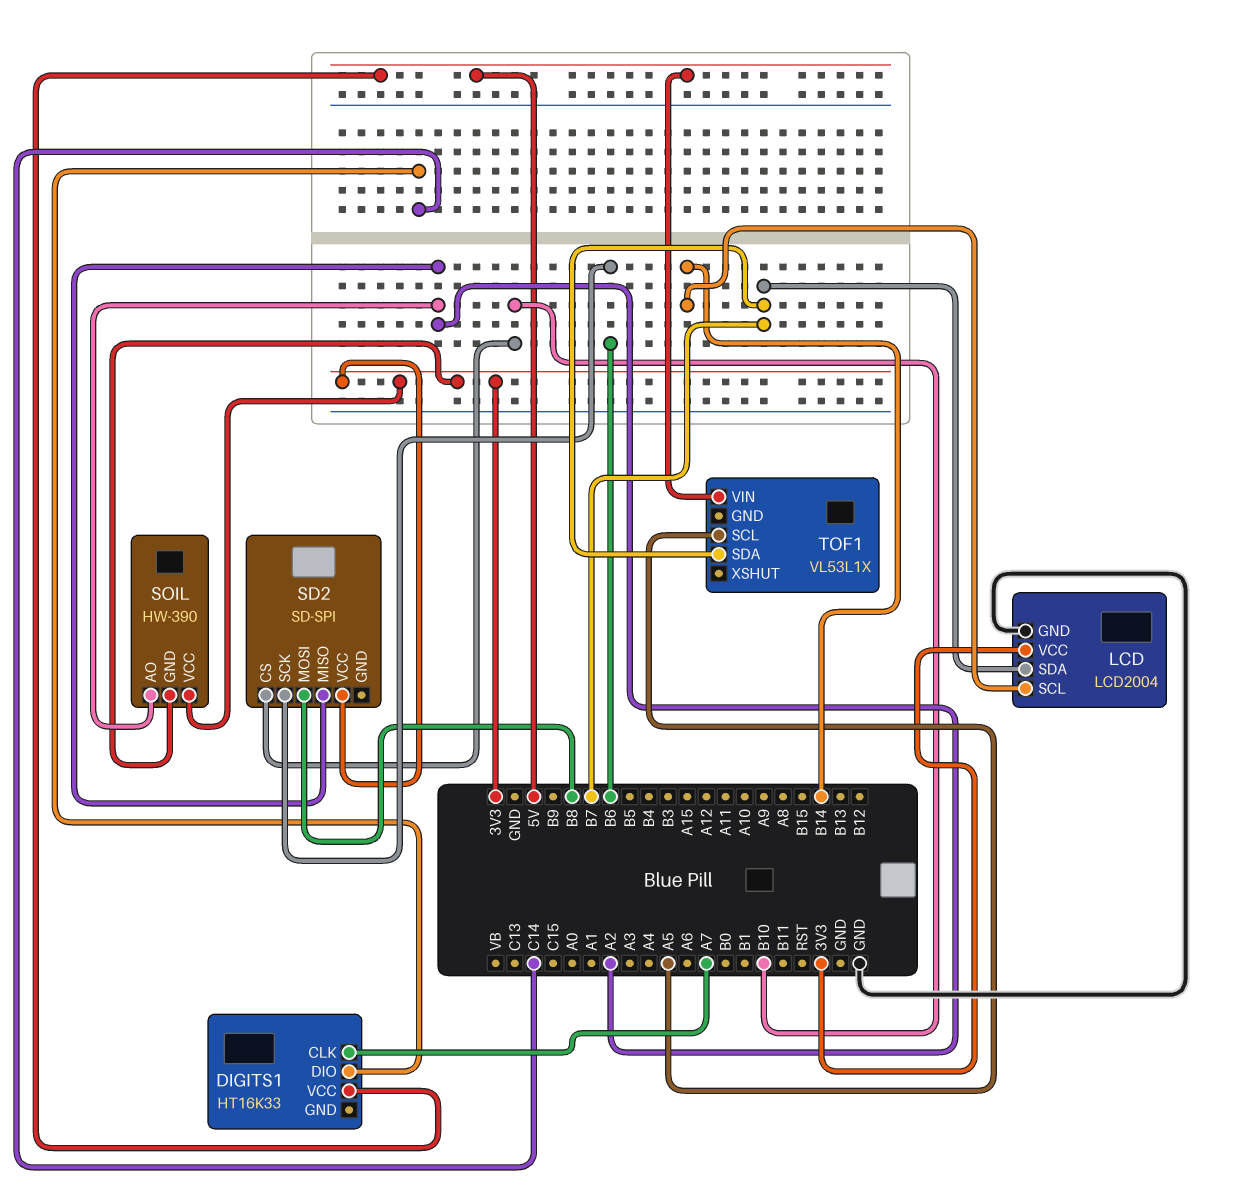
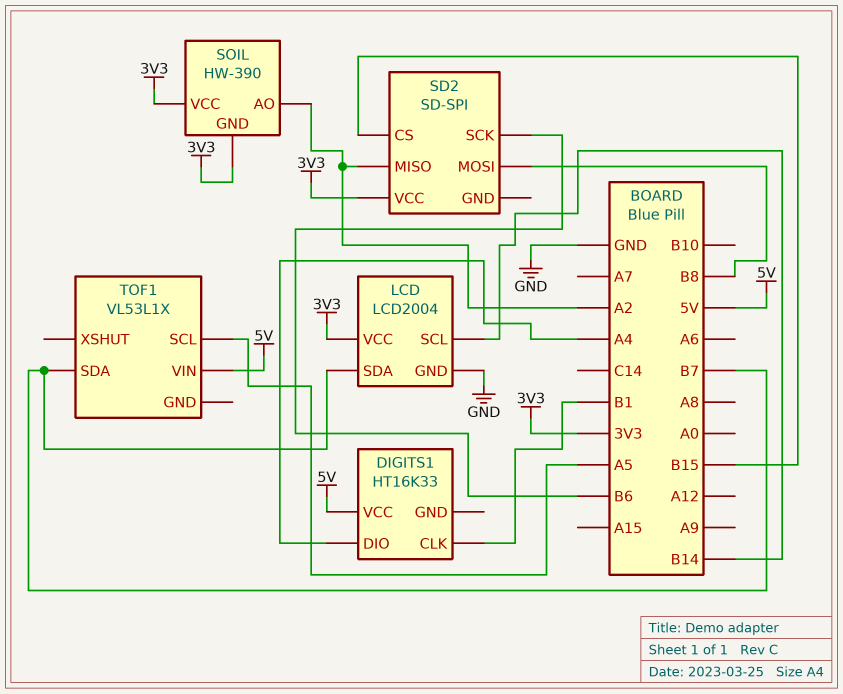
DIGITS1 pin CLK: A7 -> B1
DIGITS1 pin DIO: C14 -> A4
SD2 pin CS: B10 -> B15

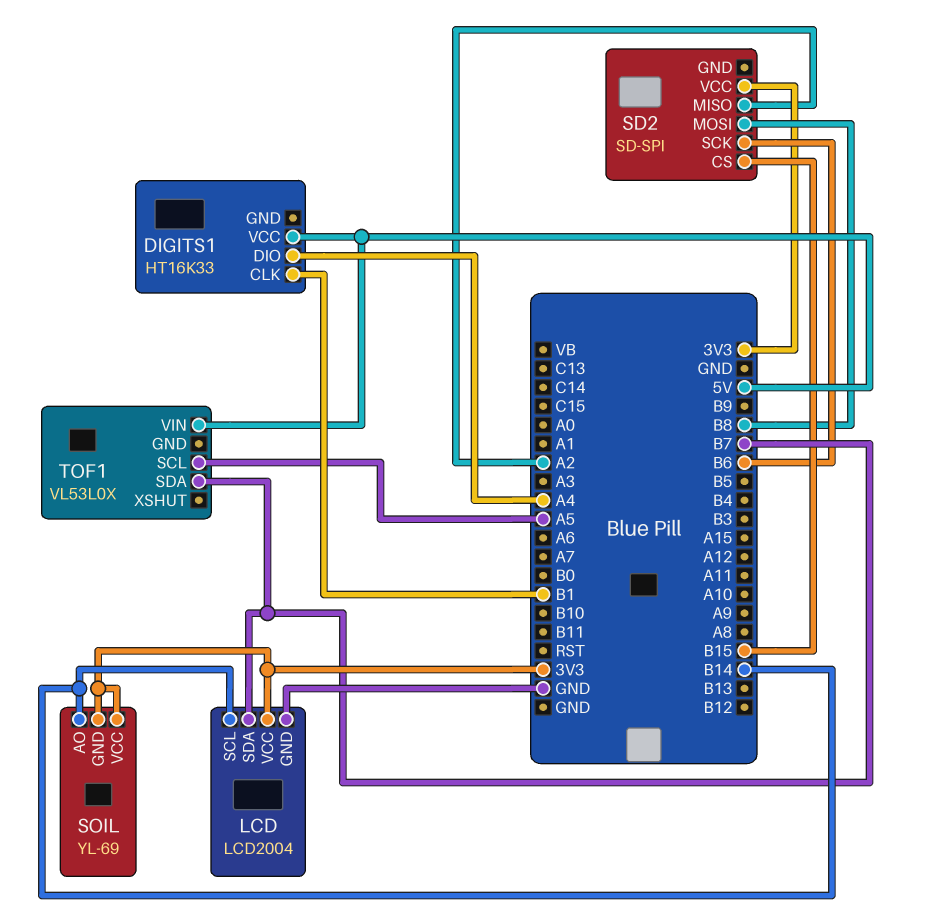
SOIL: HW-390 -> YL-69
SOIL pin AO: A2 -> B14
TOF1: VL53L1X -> VL53L0X

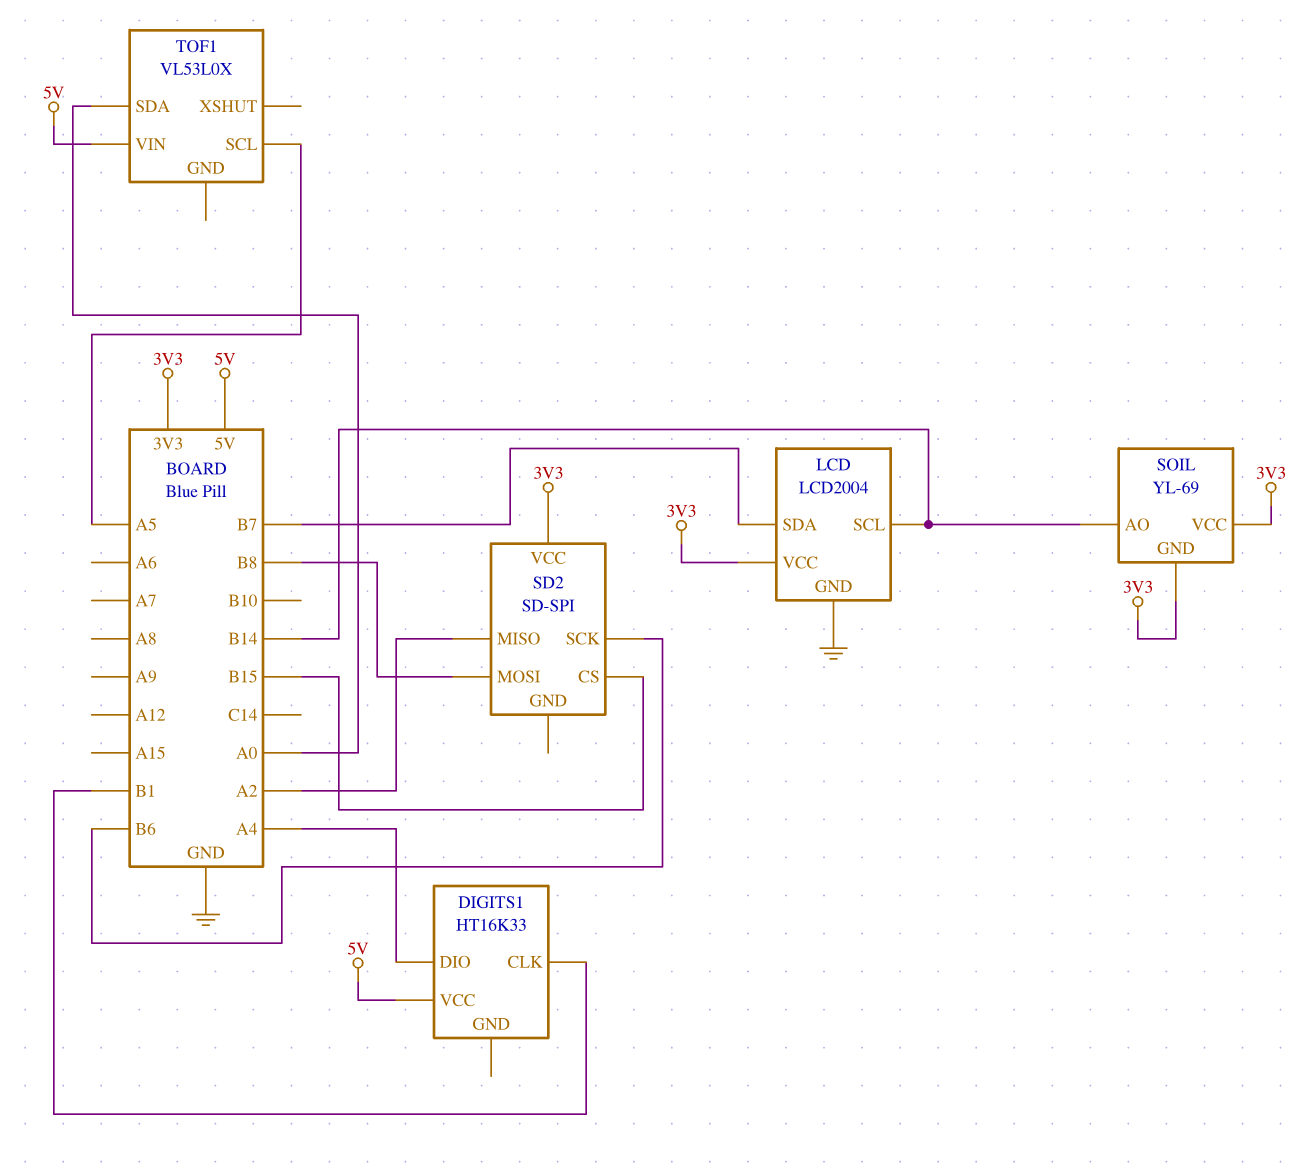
TOF1 pin SDA: B7 -> A0

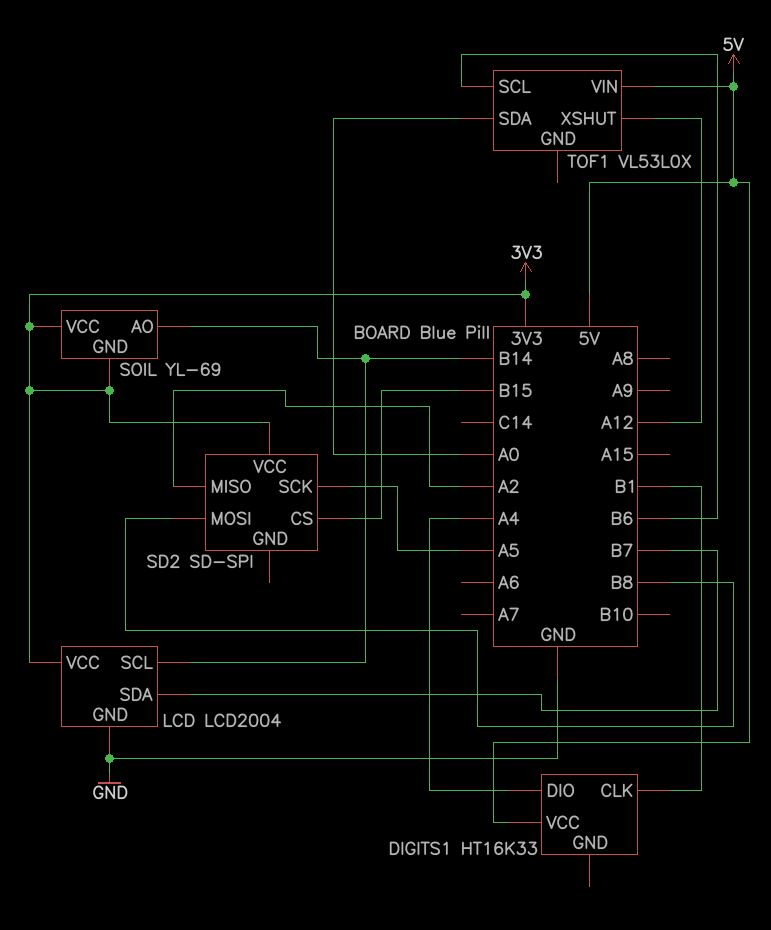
SD2 pin SCK: B6 -> A5
TOF1 pin SCL: A5 -> B6
TOF1 pin XSHUT: none -> A12

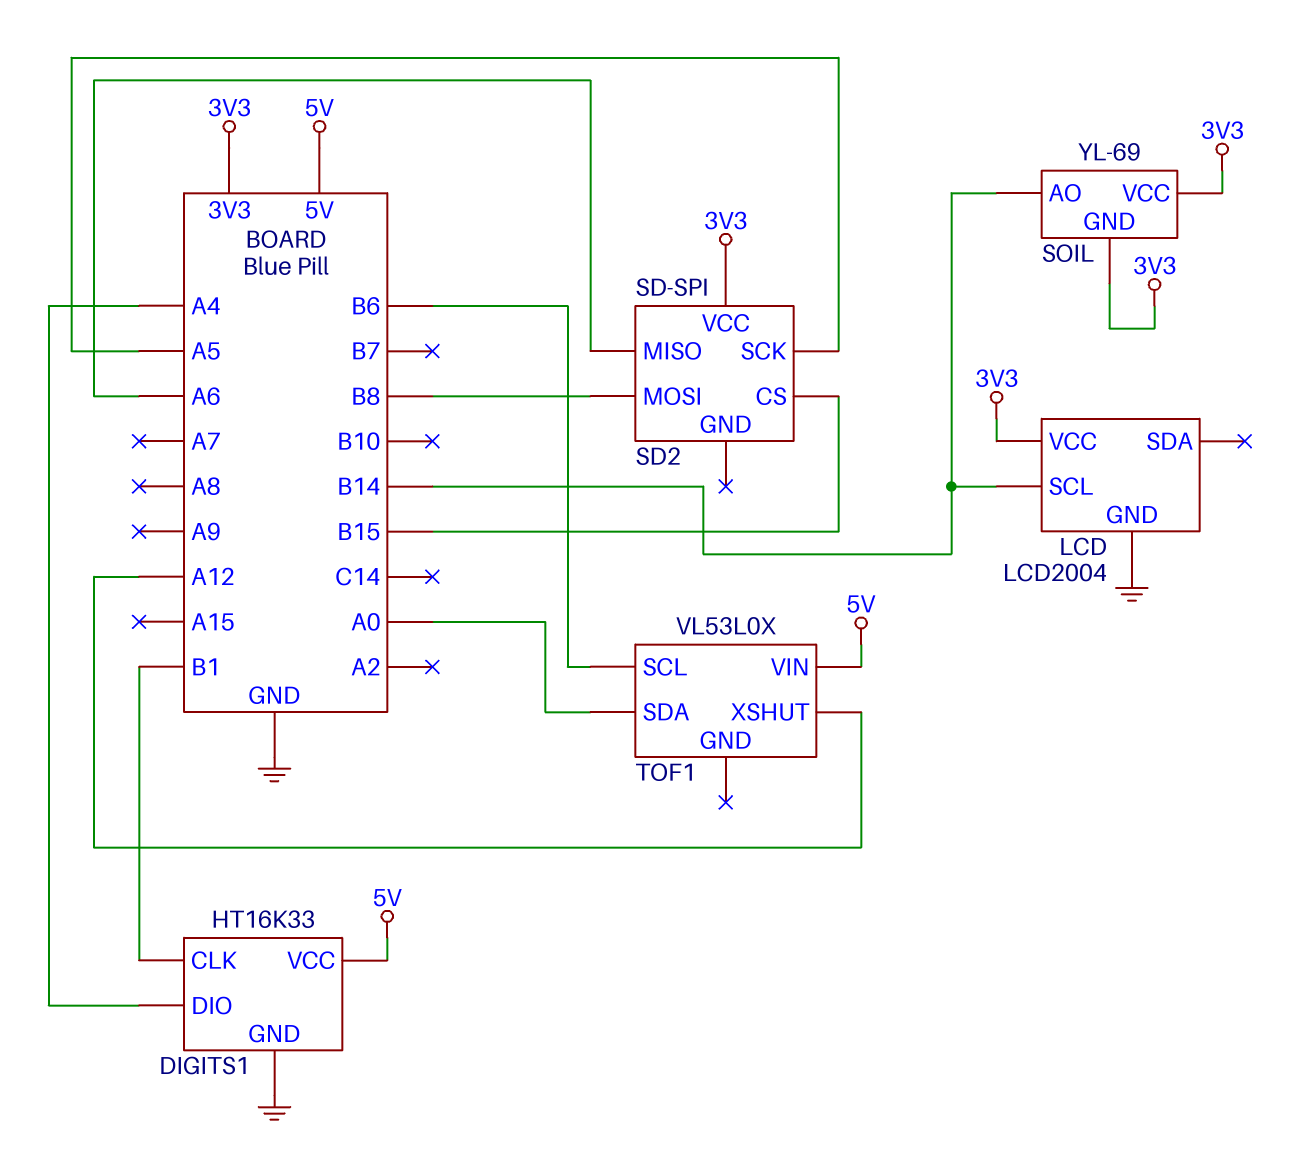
DIGITS1 pin GND: none -> GND
LCD pin SDA: B7 -> none
SD2 pin MISO: A2 -> A6

